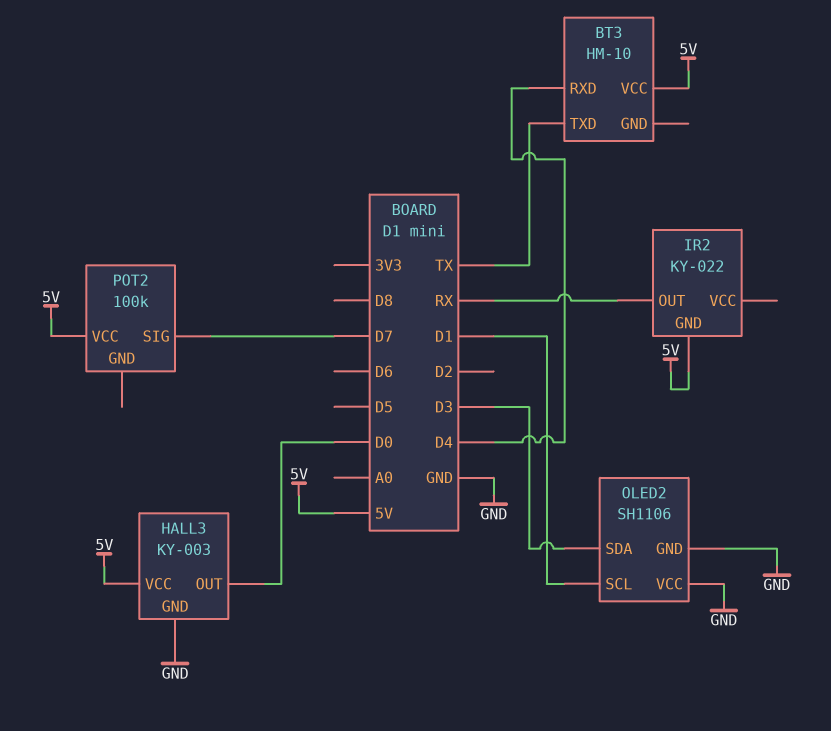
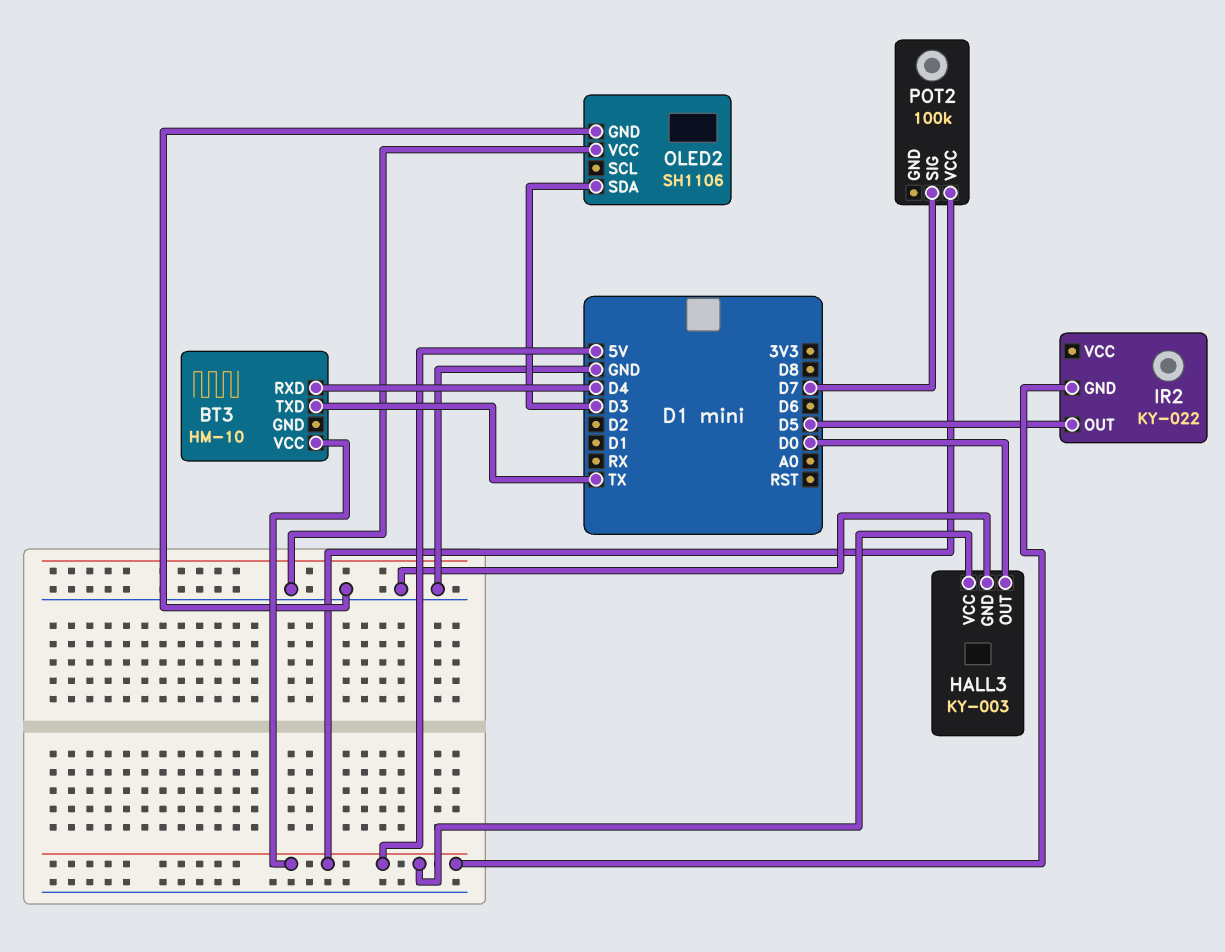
IR2 pin OUT: RX -> D5
OLED2 pin SCL: D1 -> none

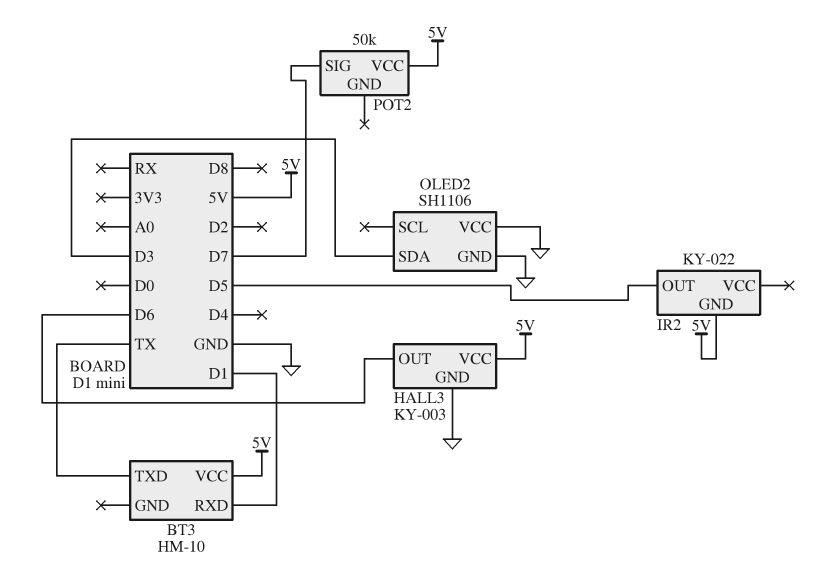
BT3 pin RXD: D4 -> D1
HALL3 pin OUT: D0 -> D6
POT2: 100k -> 50k

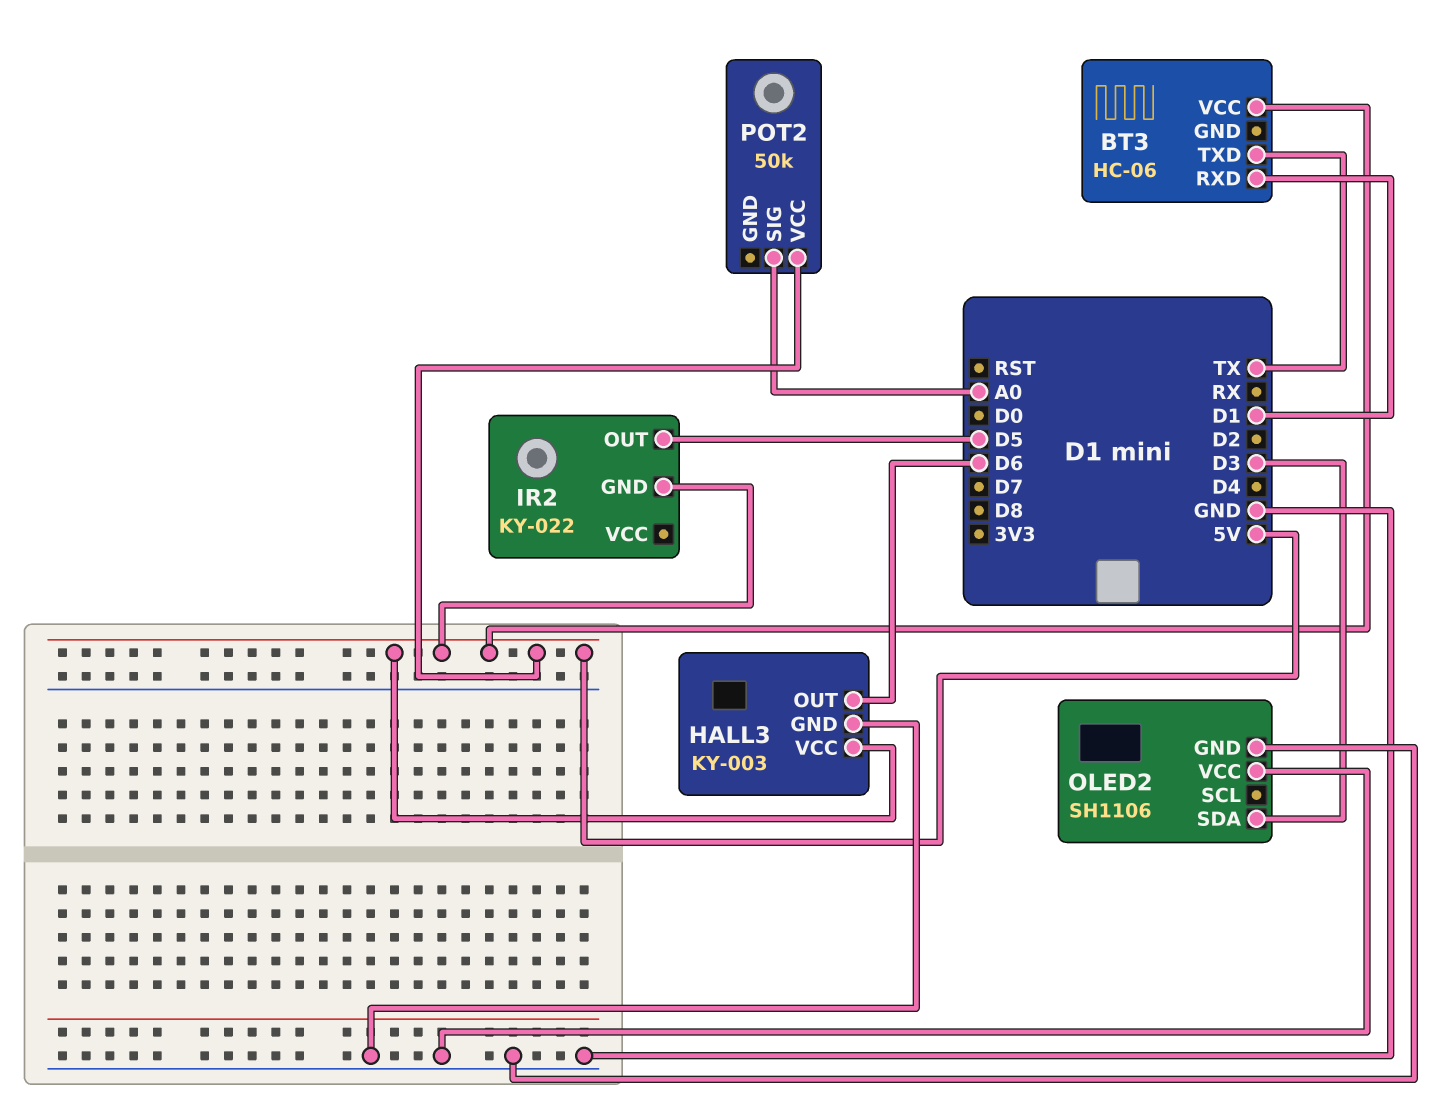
BT3: HM-10 -> HC-06
POT2 pin SIG: D7 -> A0

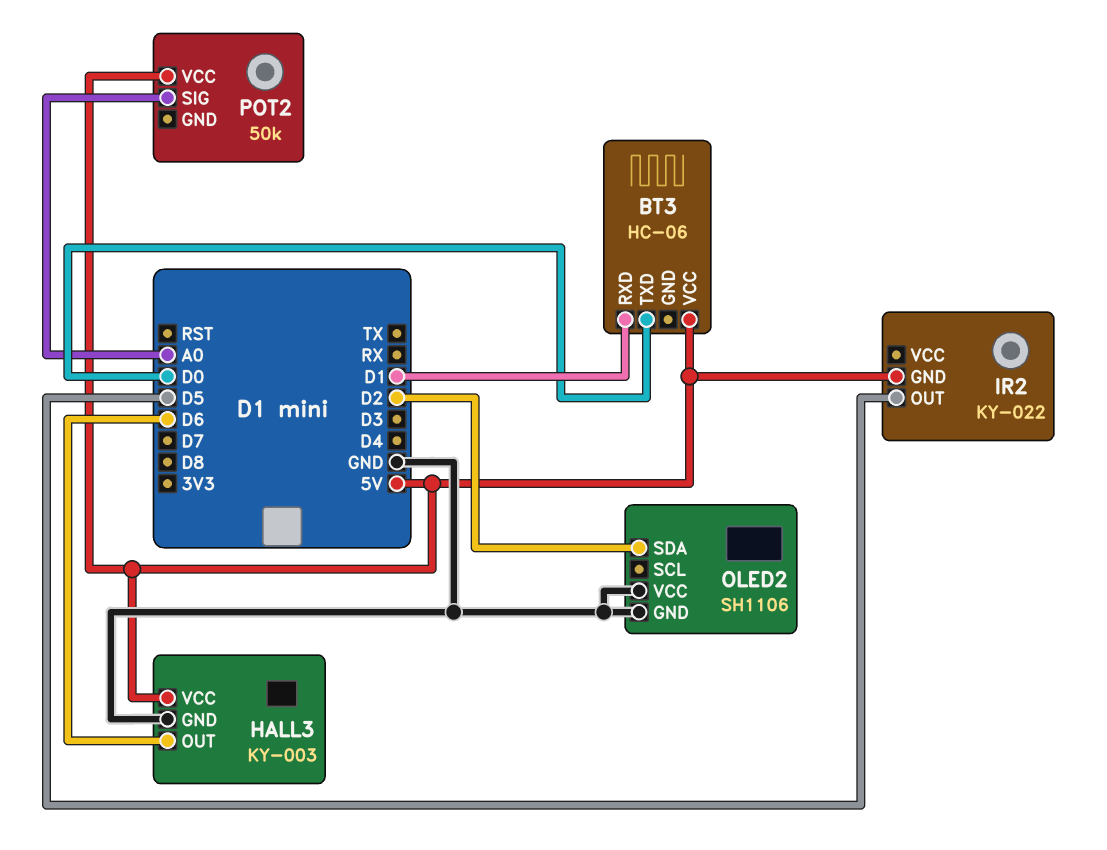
BT3 pin TXD: TX -> D0
OLED2 pin SDA: D3 -> D2

